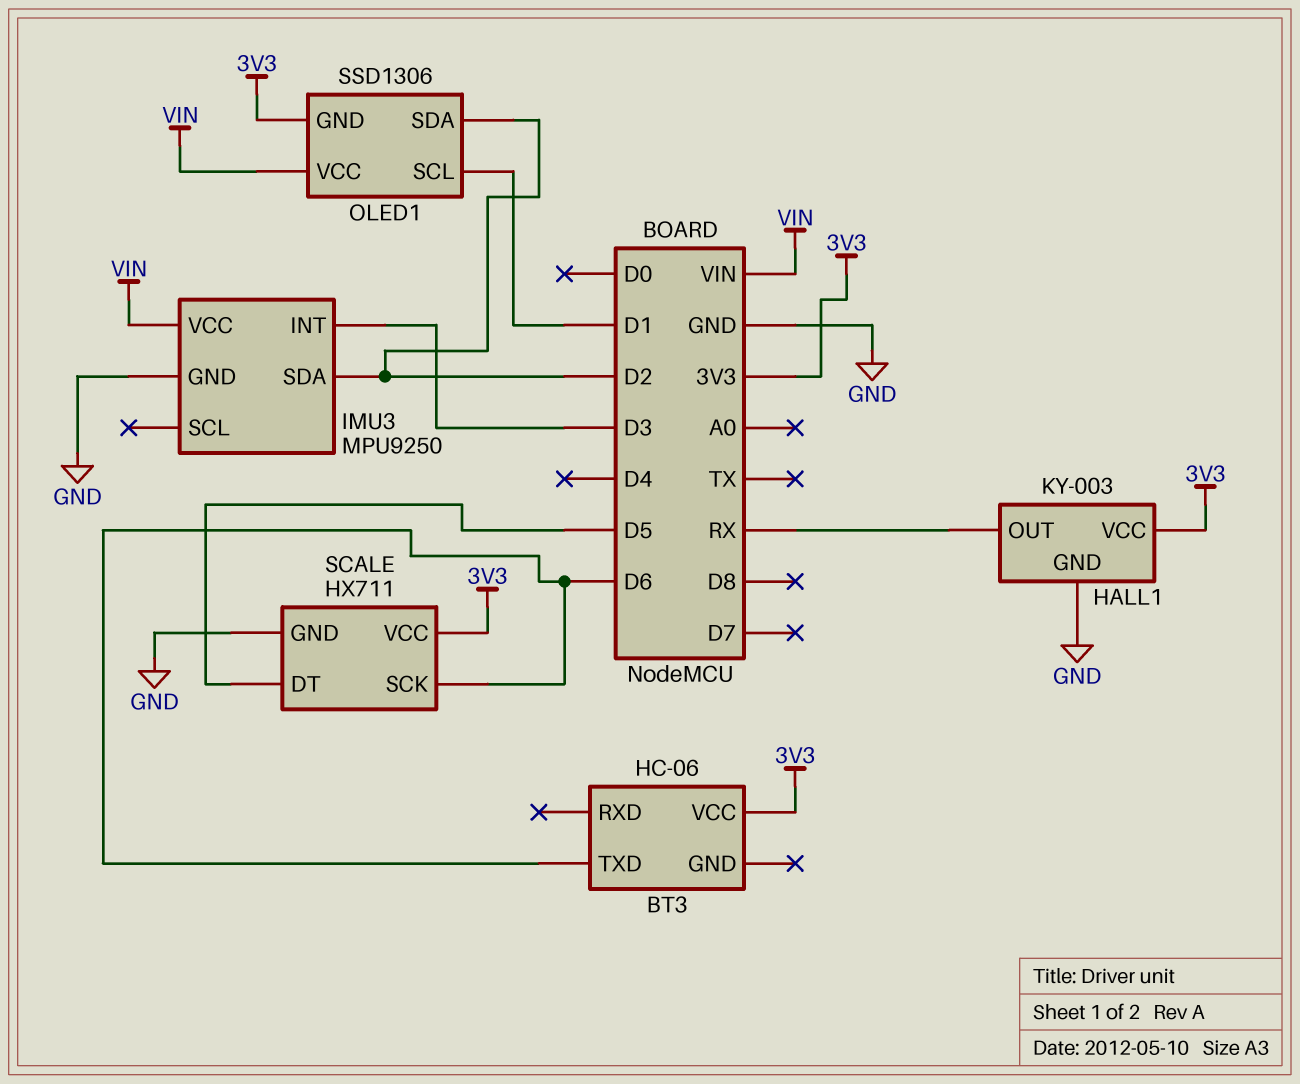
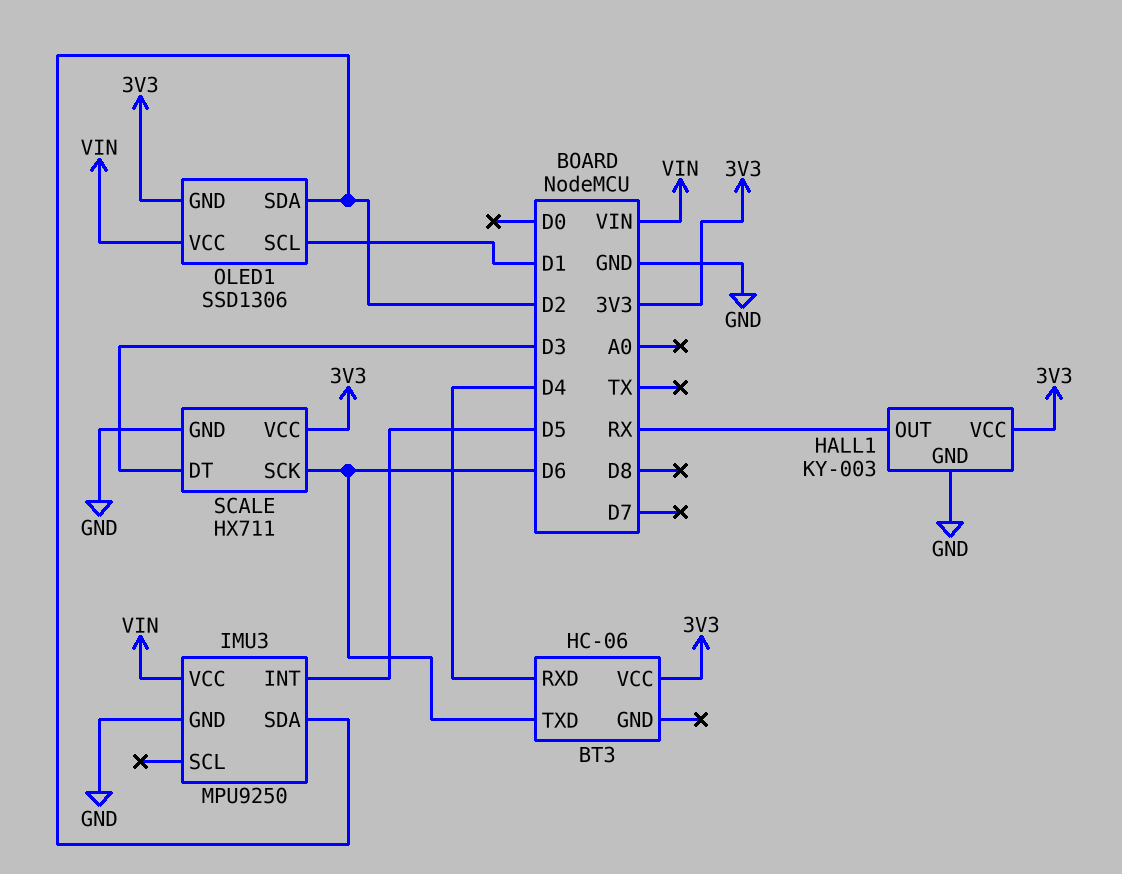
BT3 pin RXD: none -> D4
IMU3 pin INT: D3 -> D5
SCALE pin DT: D5 -> D3

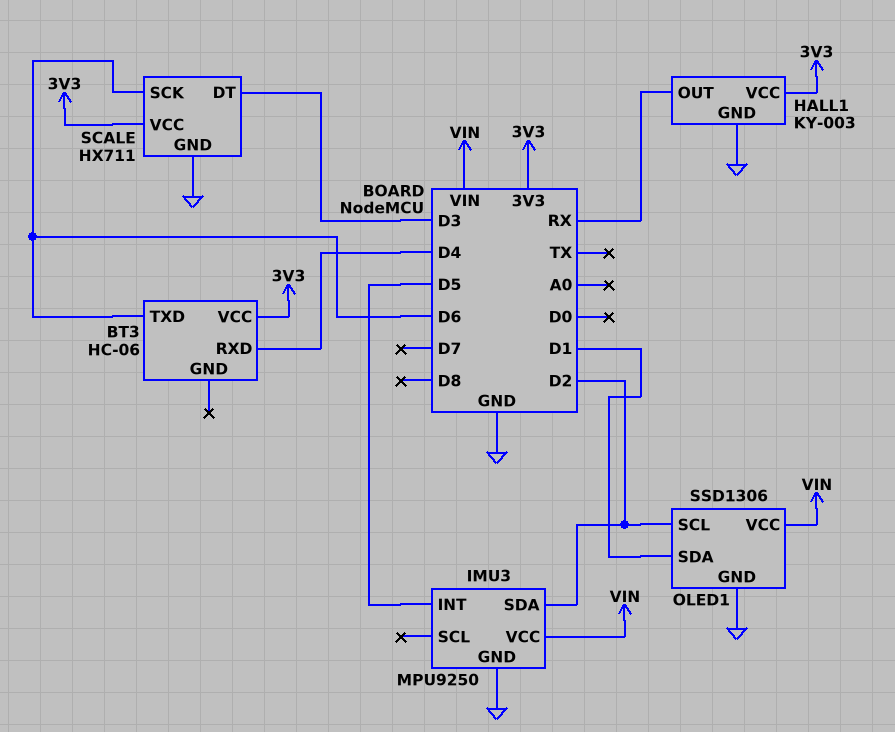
OLED1 pin GND: 3V3 -> GND
OLED1 pin SCL: D1 -> D2
OLED1 pin SDA: D2 -> D1

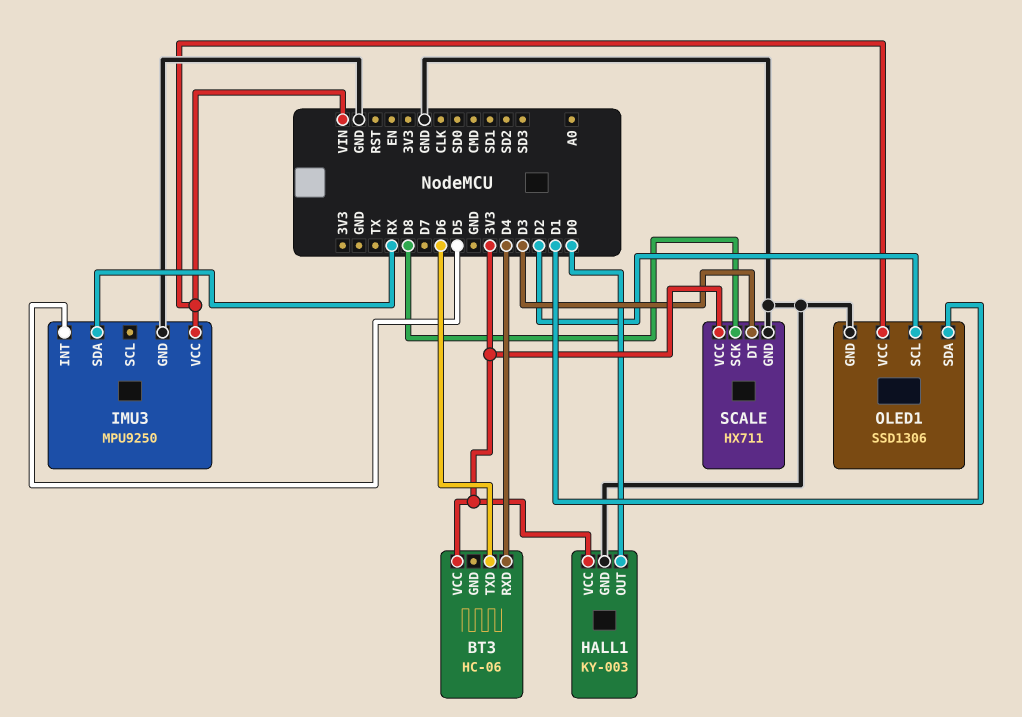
HALL1 pin OUT: RX -> D0
IMU3 pin SDA: D2 -> RX
SCALE pin SCK: D6 -> D8

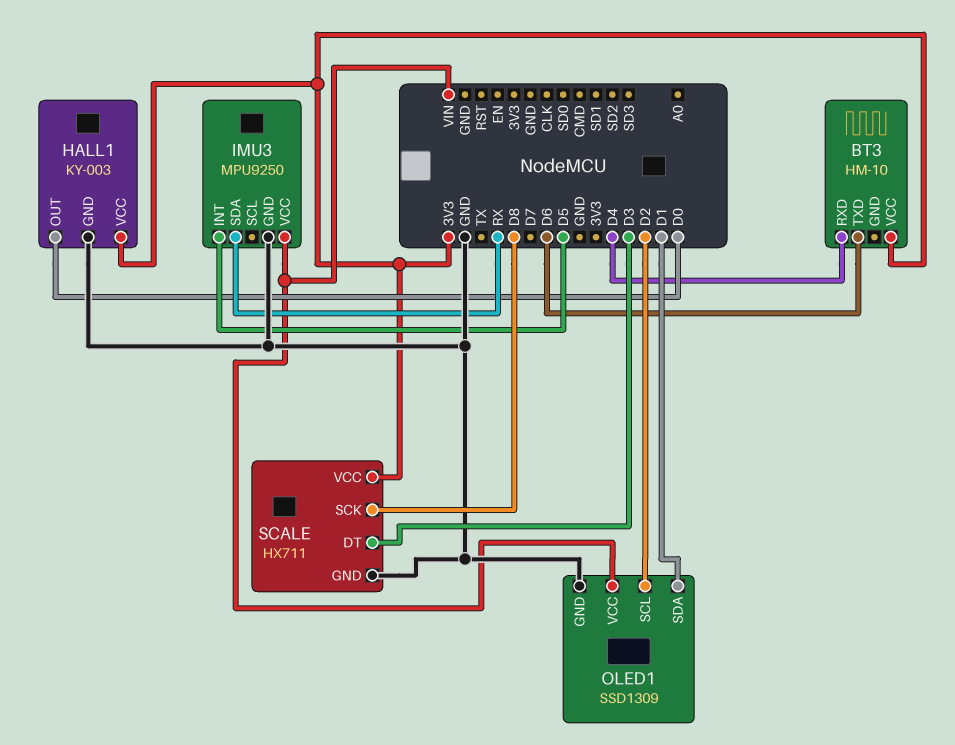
BT3: HC-06 -> HM-10
OLED1: SSD1306 -> SSD1309

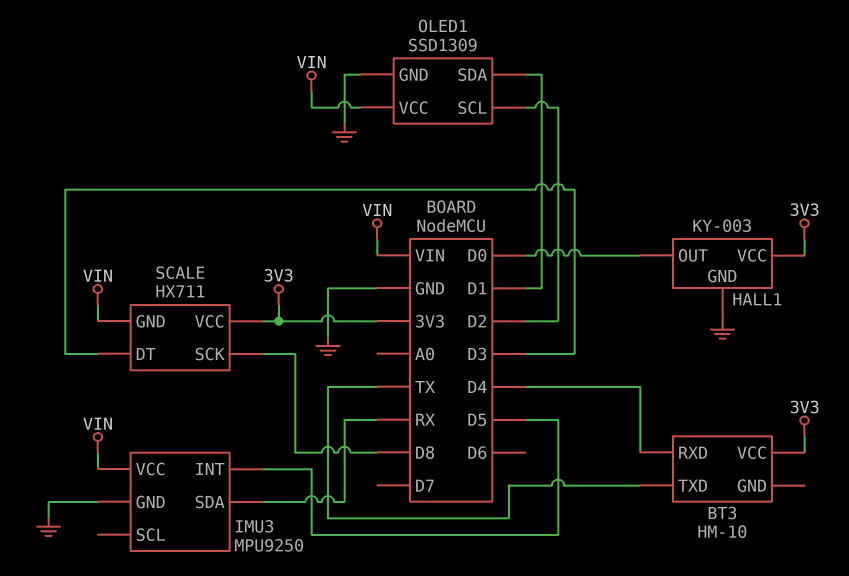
BT3 pin TXD: D6 -> TX
SCALE pin GND: GND -> VIN

